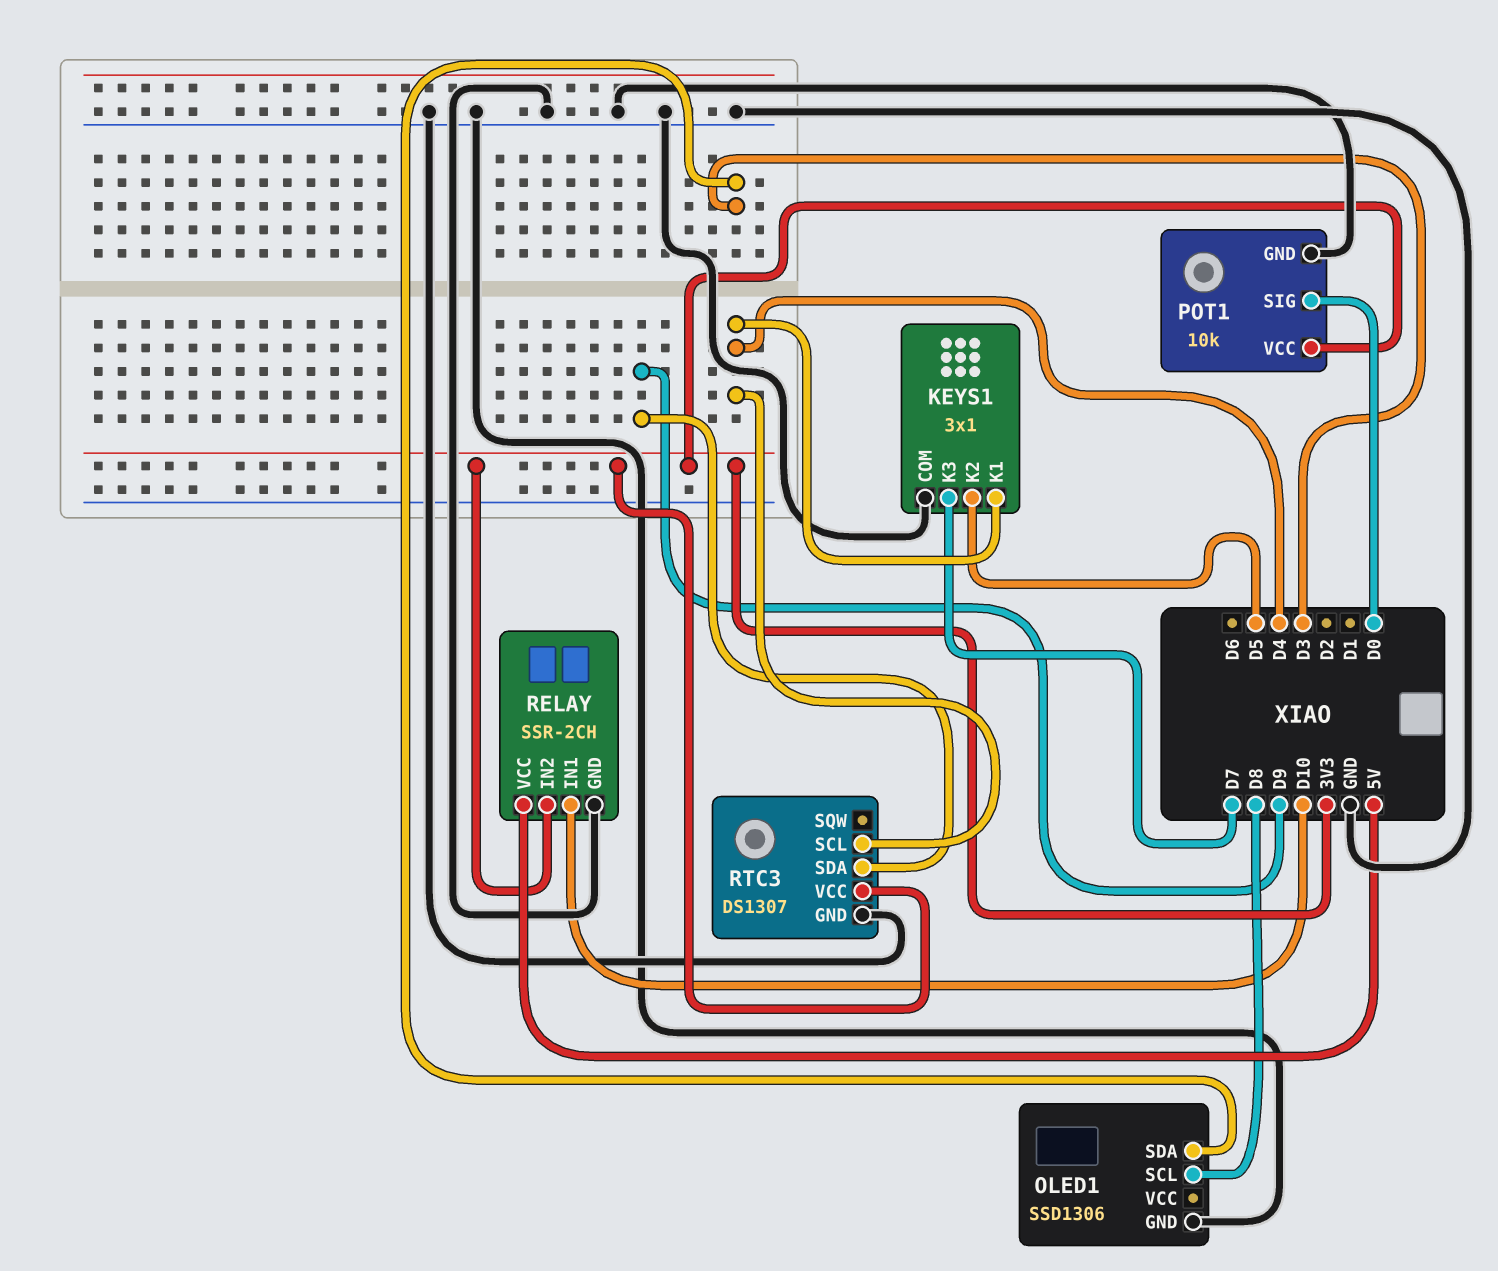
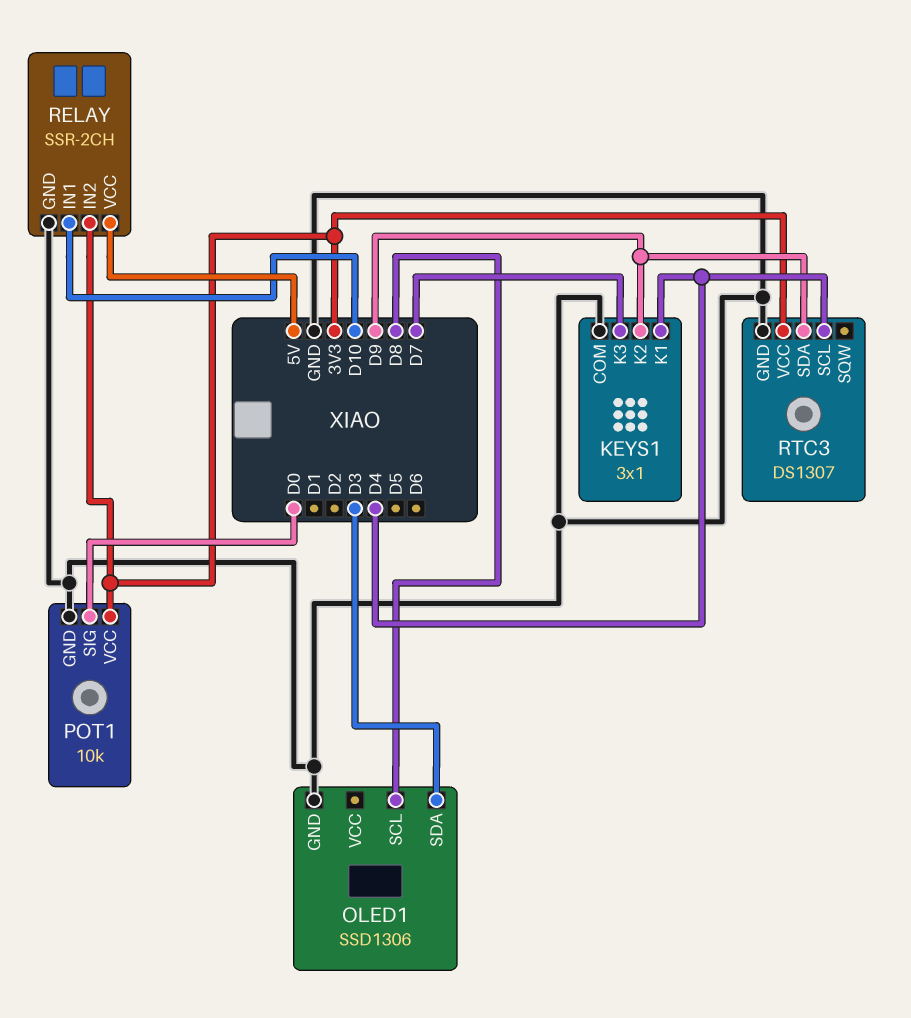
KEYS1 pin K2: D5 -> D9

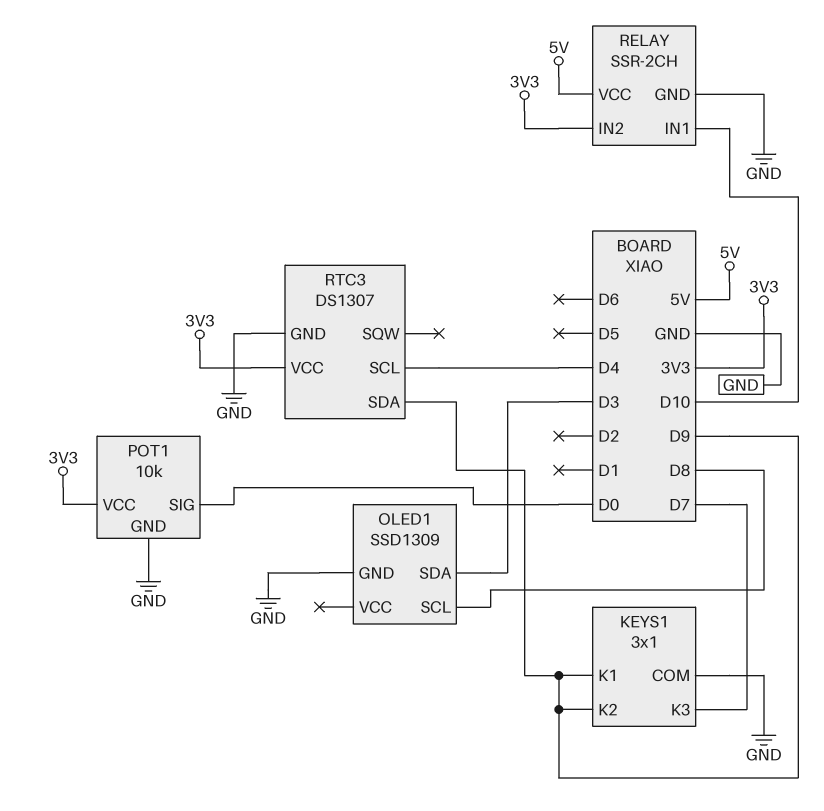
KEYS1 pin K1: D4 -> D9
OLED1: SSD1306 -> SSD1309

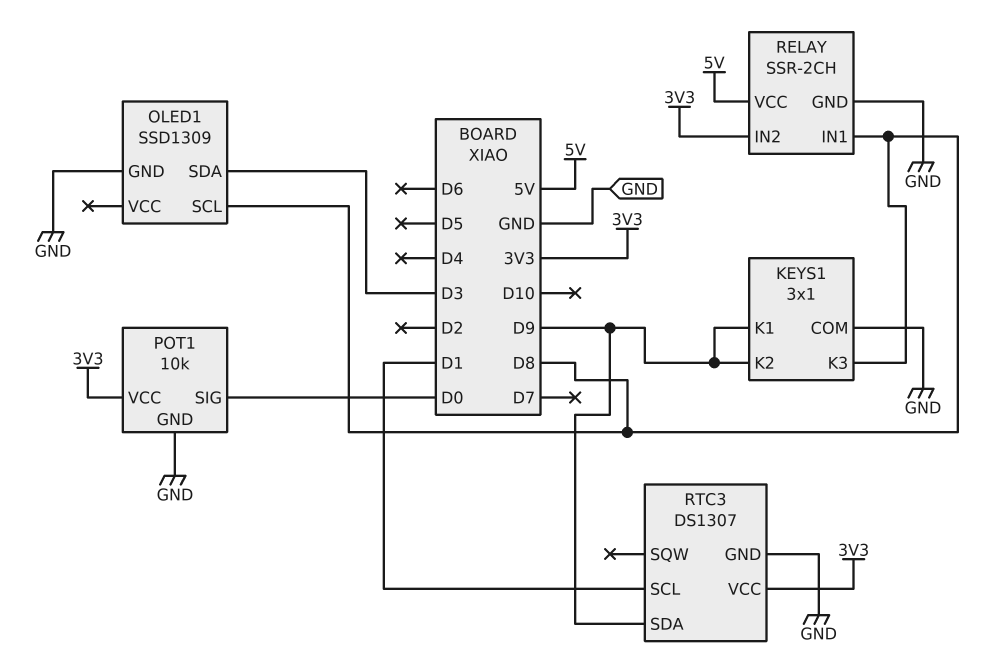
KEYS1 pin K3: D7 -> D8
RELAY pin IN1: D10 -> D8
RTC3 pin SCL: D4 -> D1

